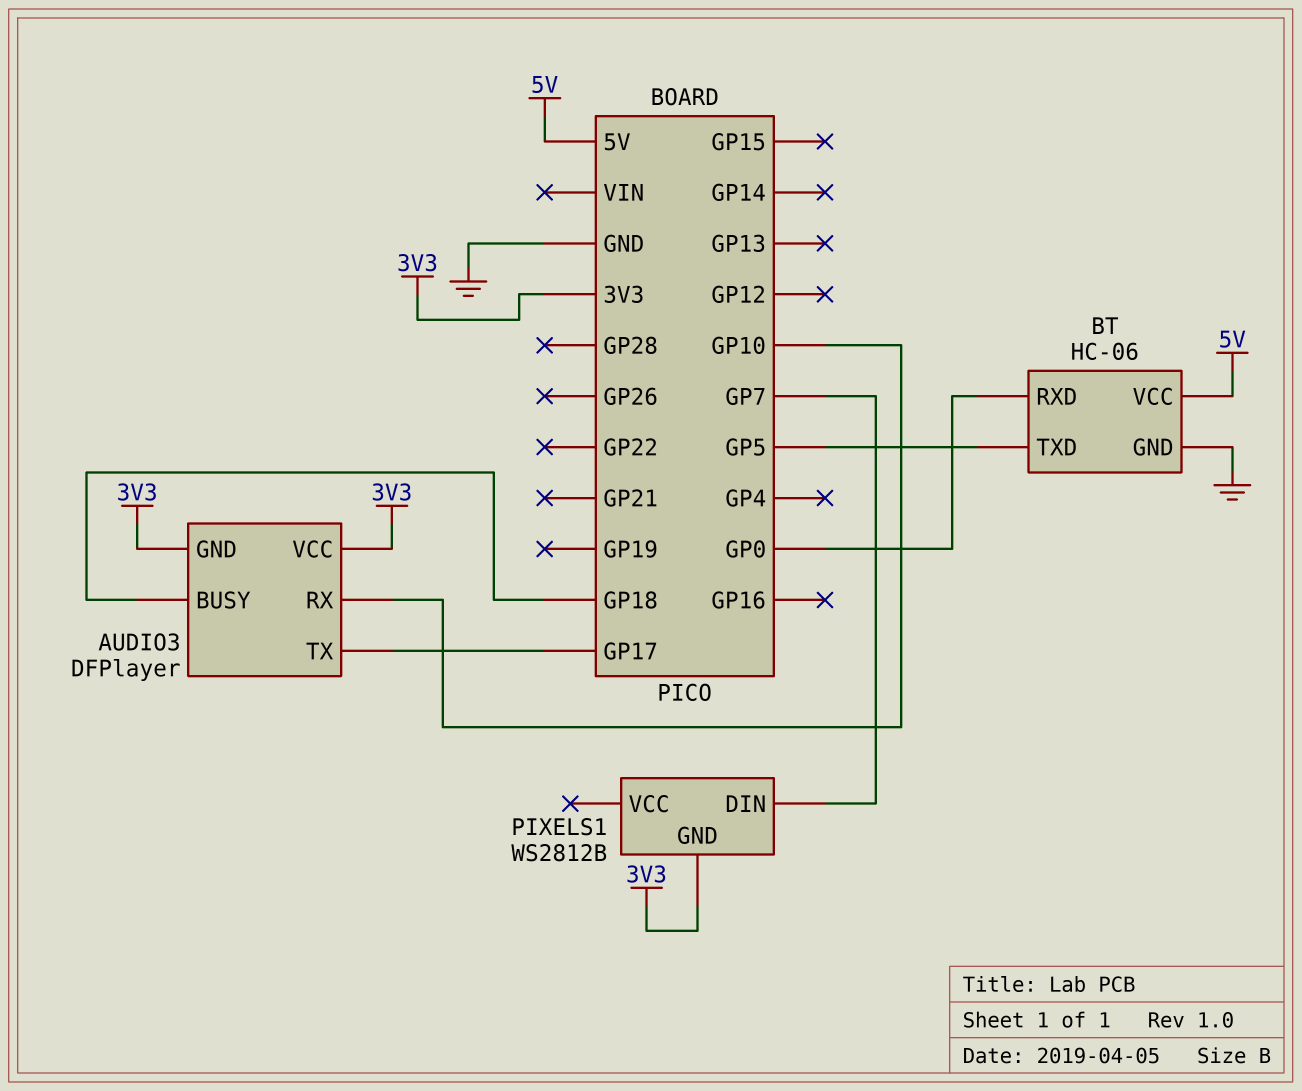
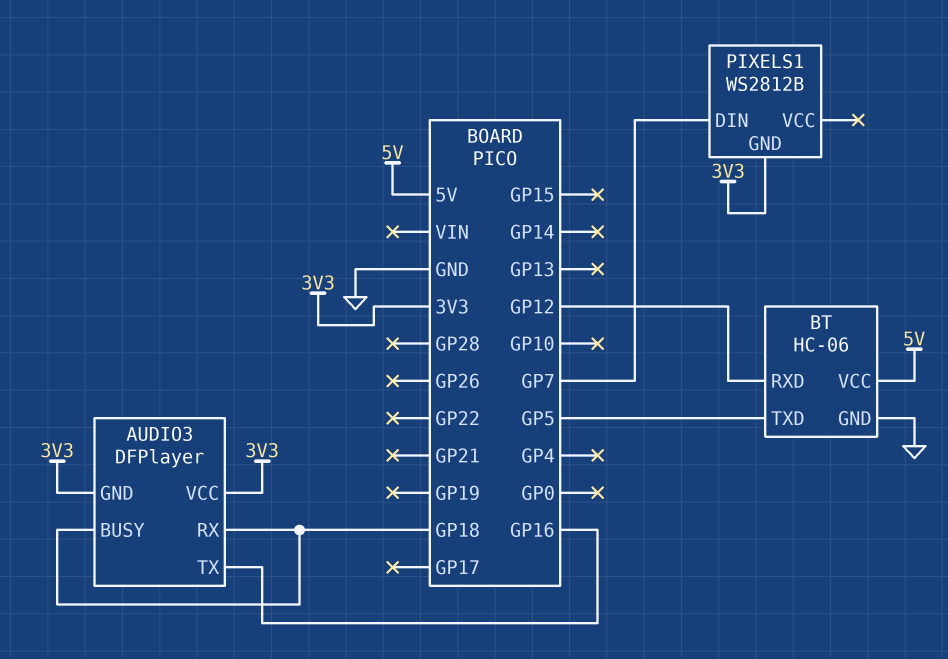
AUDIO3 pin RX: GP10 -> GP18
AUDIO3 pin TX: GP17 -> GP16
BT pin RXD: GP0 -> GP12

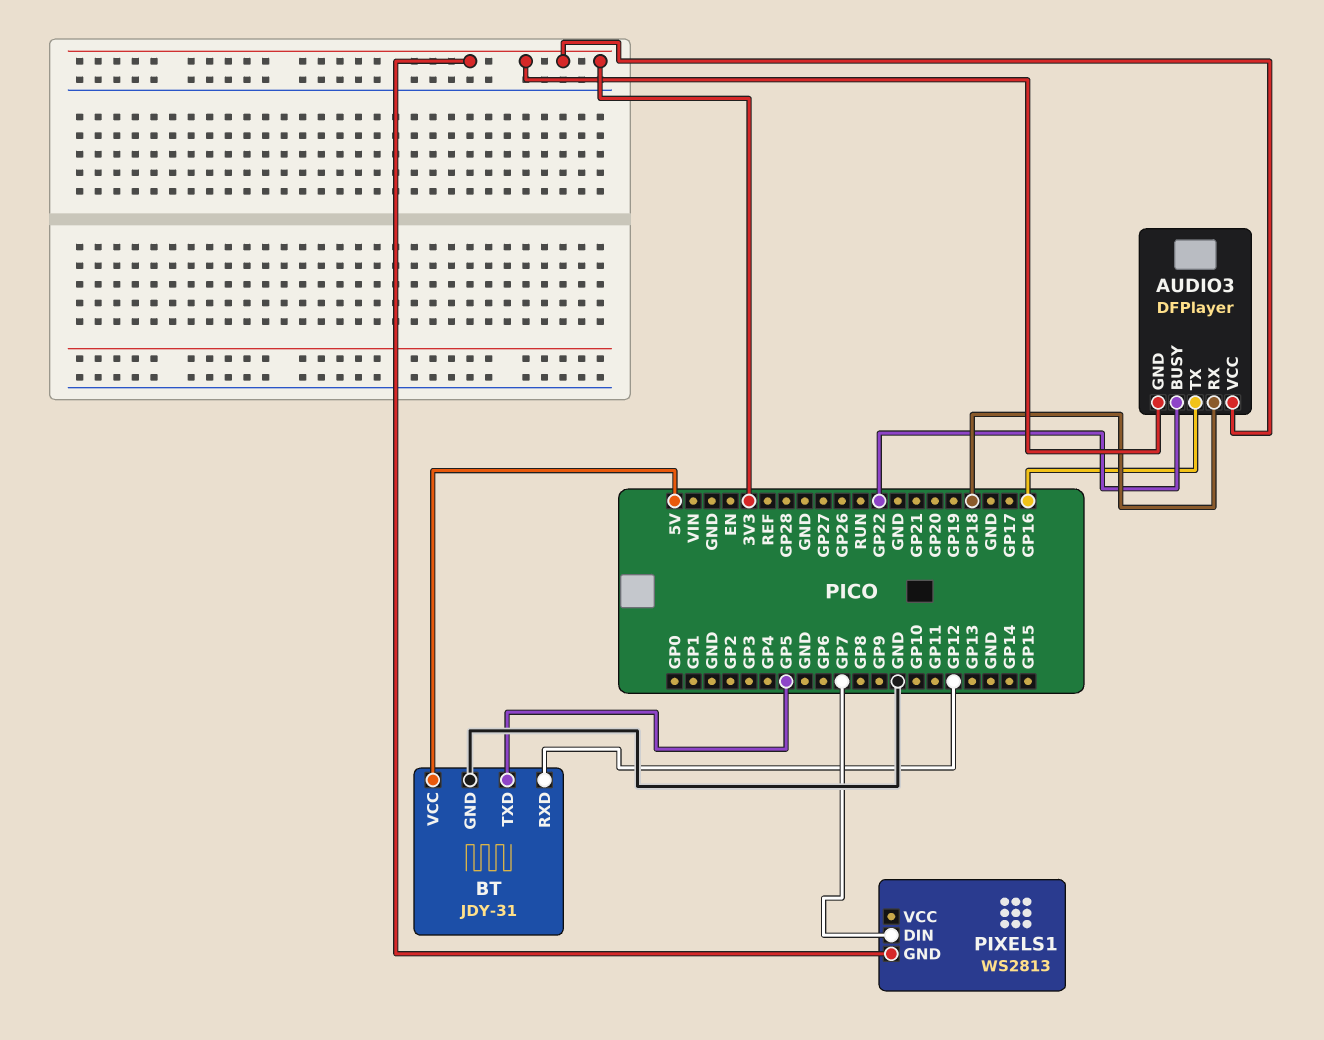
AUDIO3 pin BUSY: GP18 -> GP22
BT: HC-06 -> JDY-31
PIXELS1: WS2812B -> WS2813

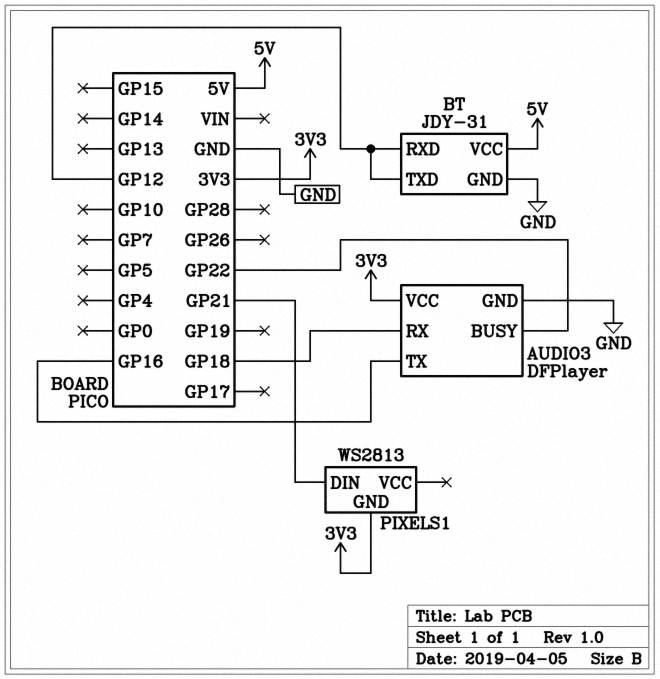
AUDIO3 pin GND: 3V3 -> GND
BT pin TXD: GP5 -> GP12
PIXELS1 pin DIN: GP7 -> GP21

